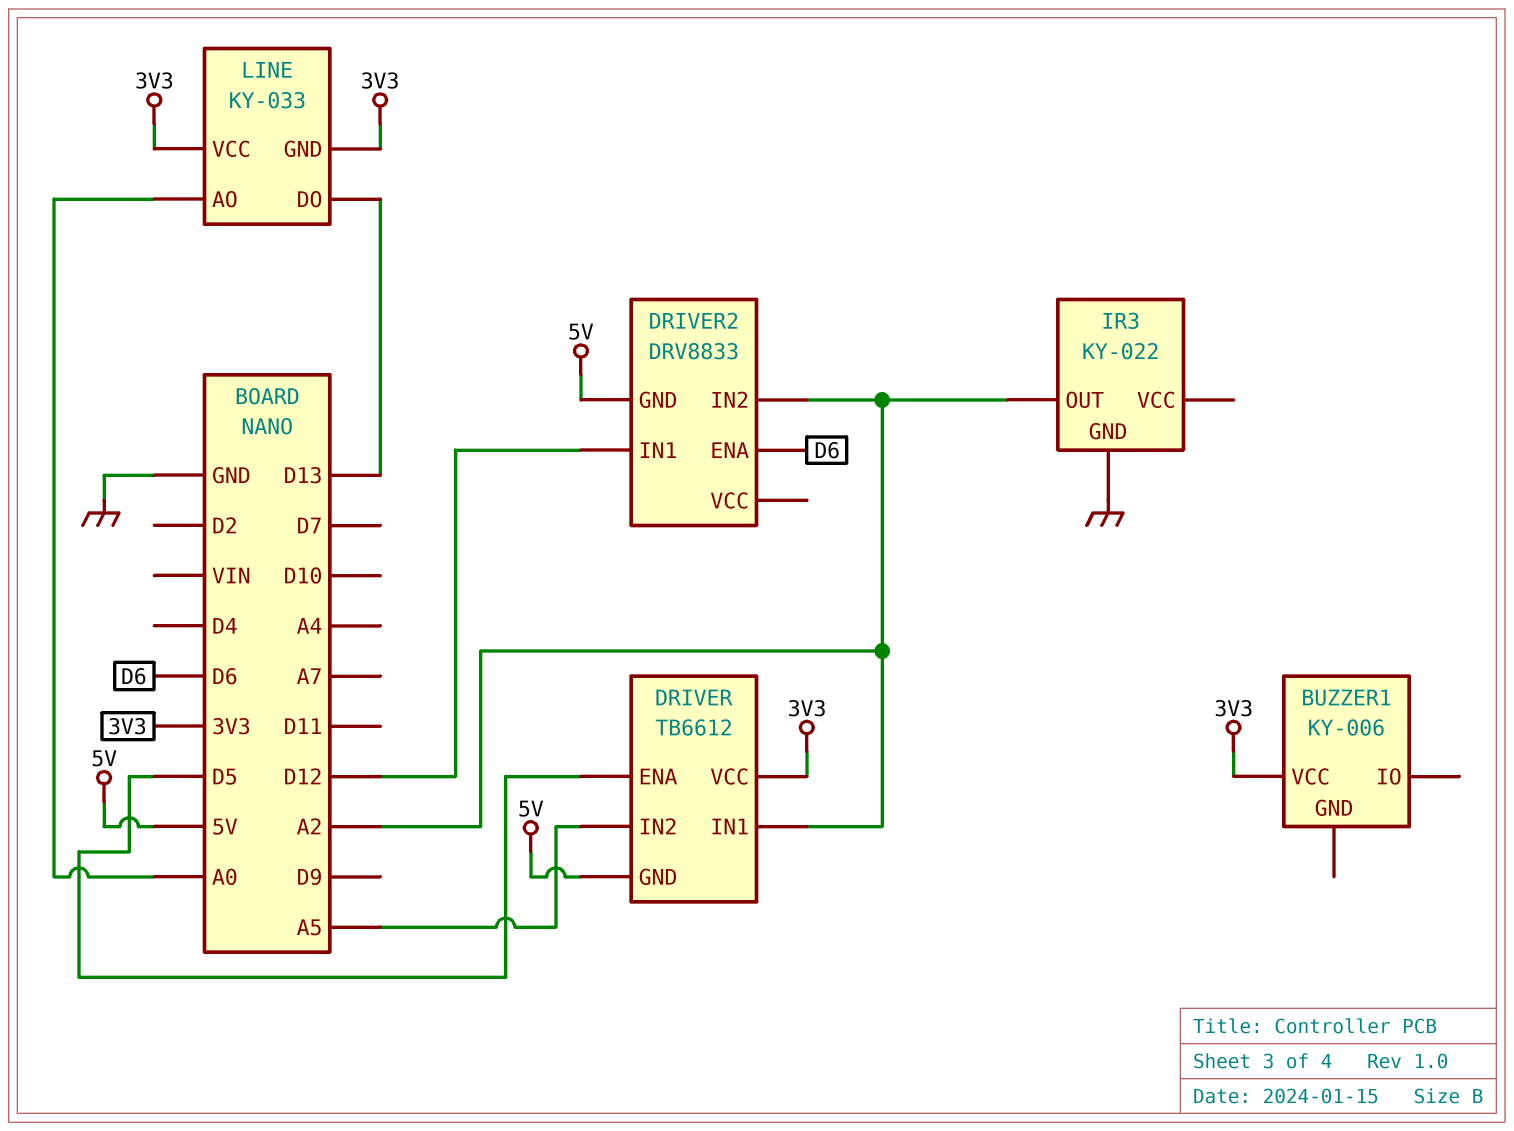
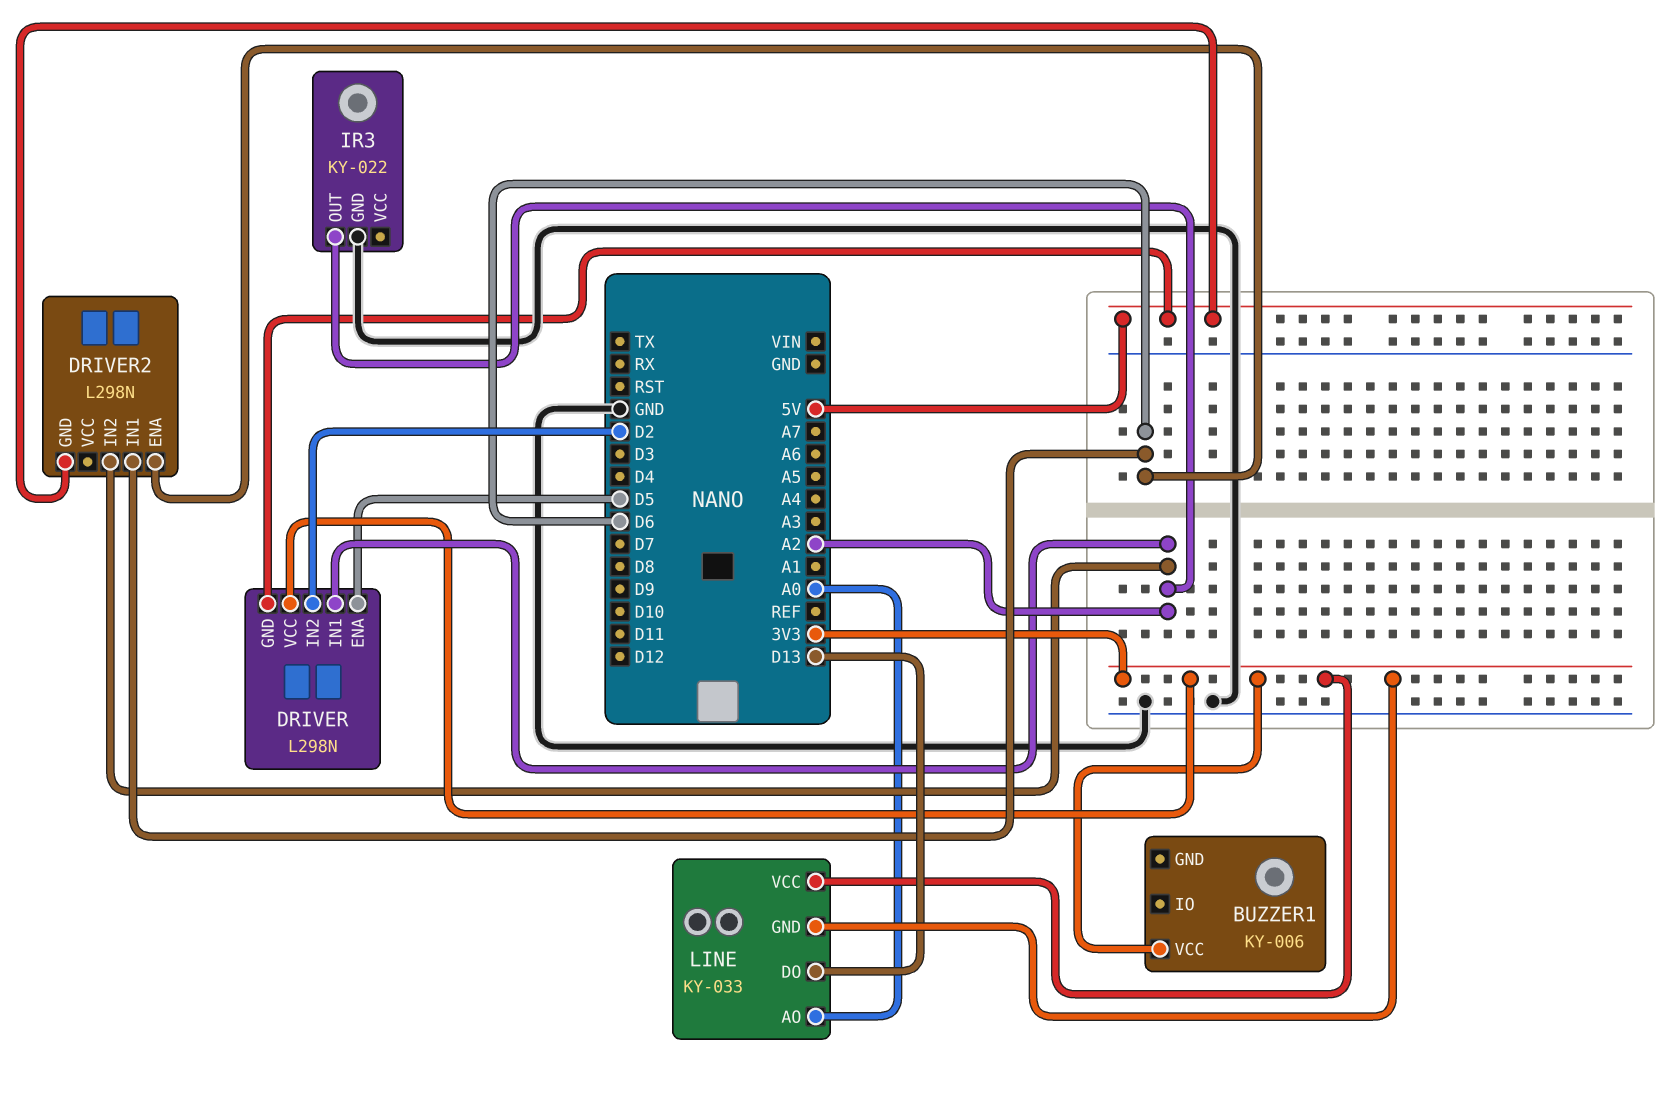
DRIVER: TB6612 -> L298N
DRIVER pin IN2: A5 -> D2
DRIVER2: DRV8833 -> L298N
DRIVER2 pin IN1: D12 -> D6

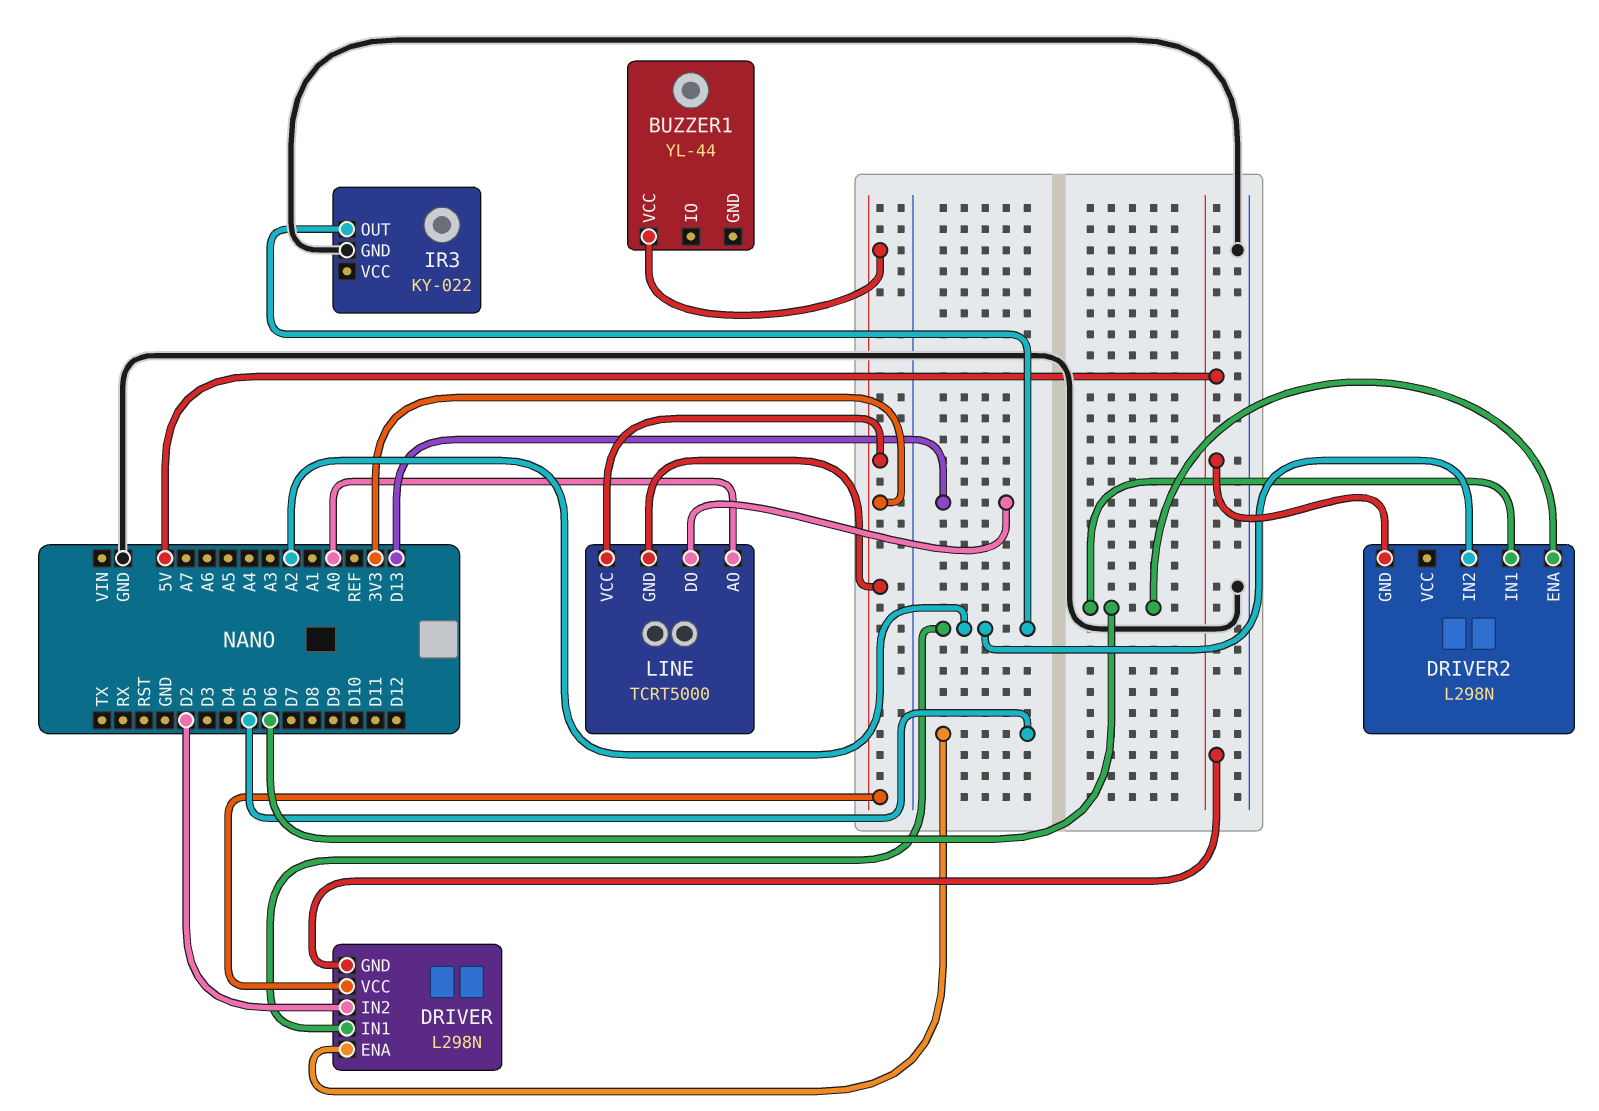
BUZZER1: KY-006 -> YL-44
LINE: KY-033 -> TCRT5000

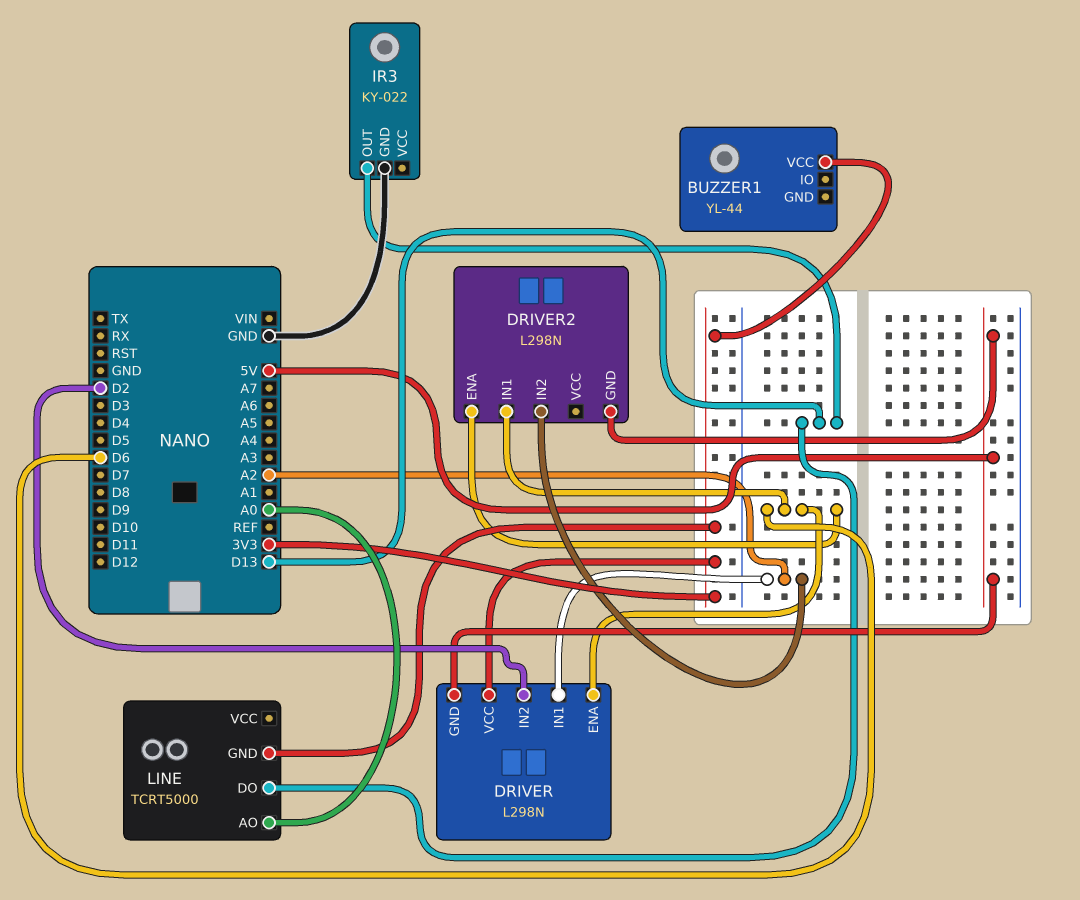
DRIVER pin ENA: D5 -> D6
IR3 pin OUT: A2 -> D13
LINE pin VCC: 3V3 -> none

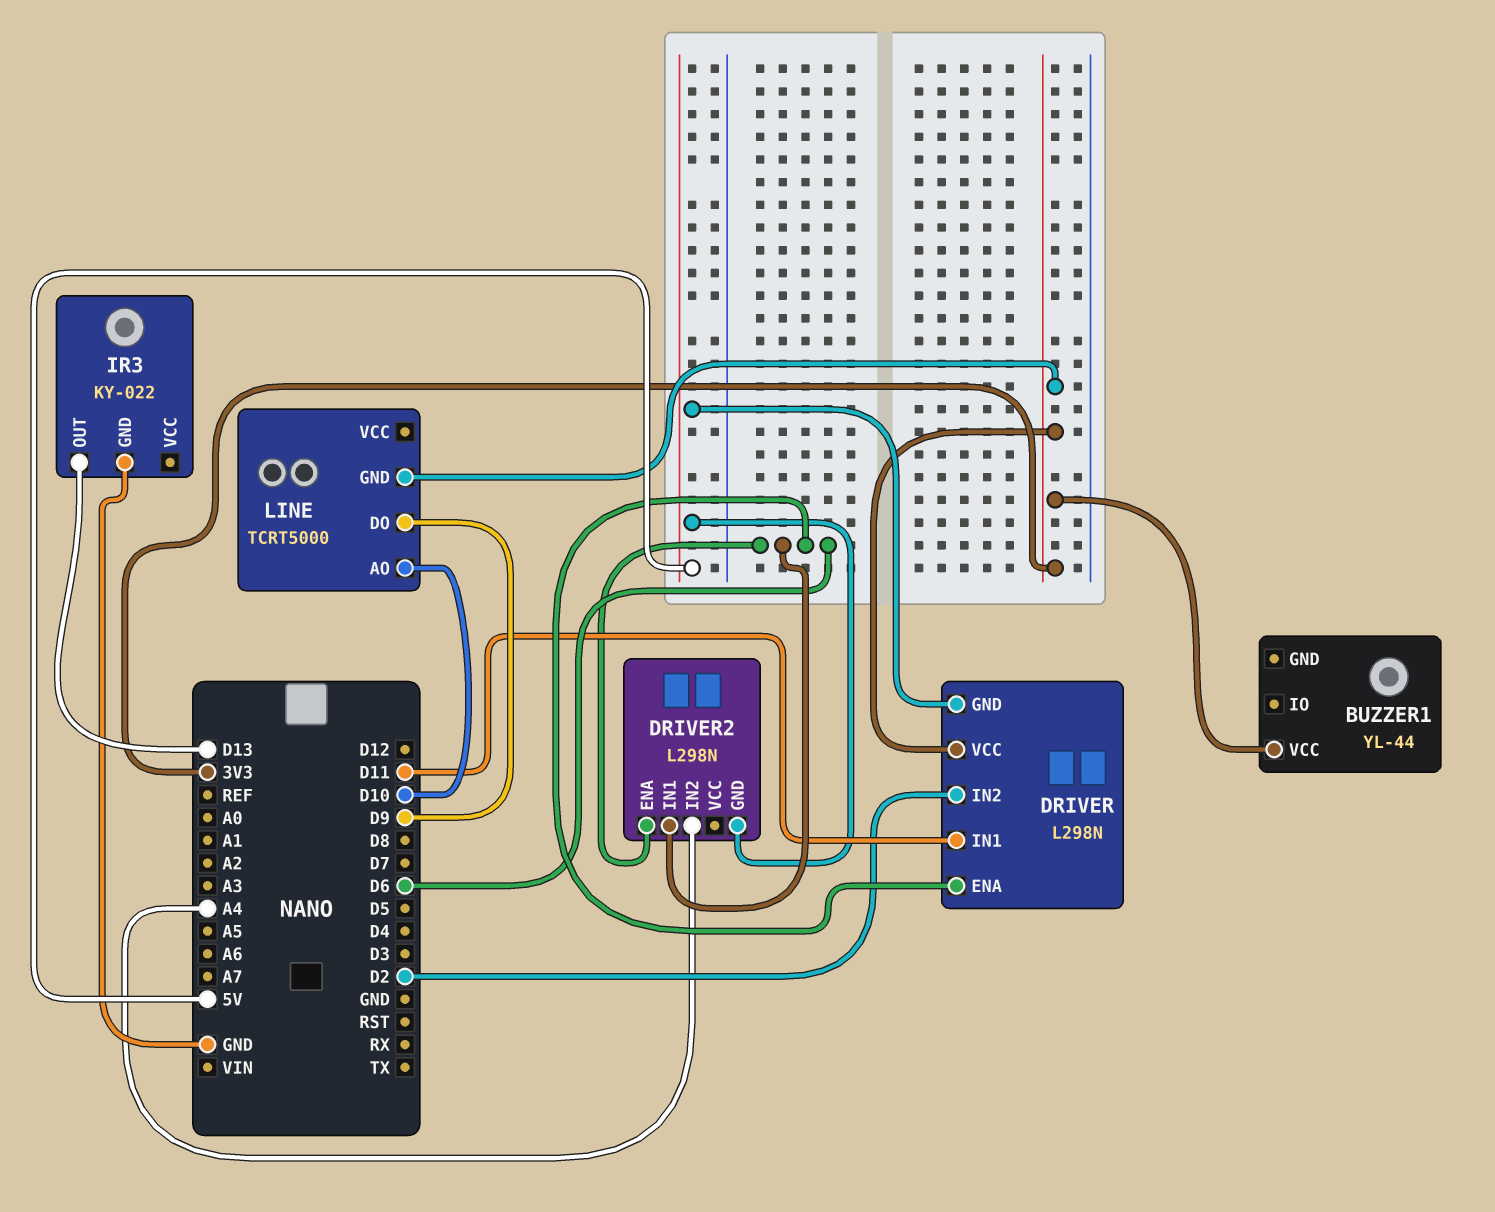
DRIVER pin IN1: A2 -> D11
DRIVER2 pin IN2: A2 -> A4
LINE pin AO: A0 -> D10
LINE pin DO: D13 -> D9

